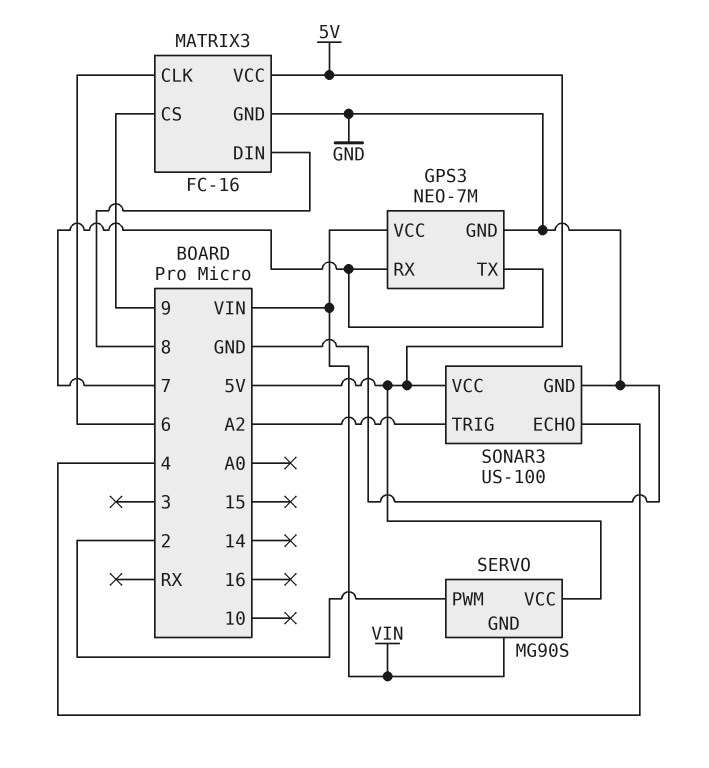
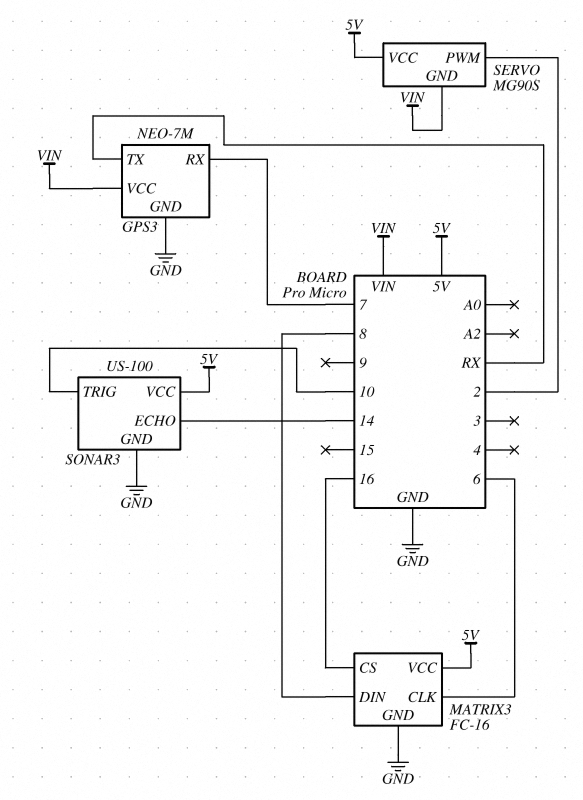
GPS3 pin TX: 7 -> RX
MATRIX3 pin CS: 9 -> 16
SONAR3 pin ECHO: 4 -> 14
SONAR3 pin TRIG: A2 -> 10

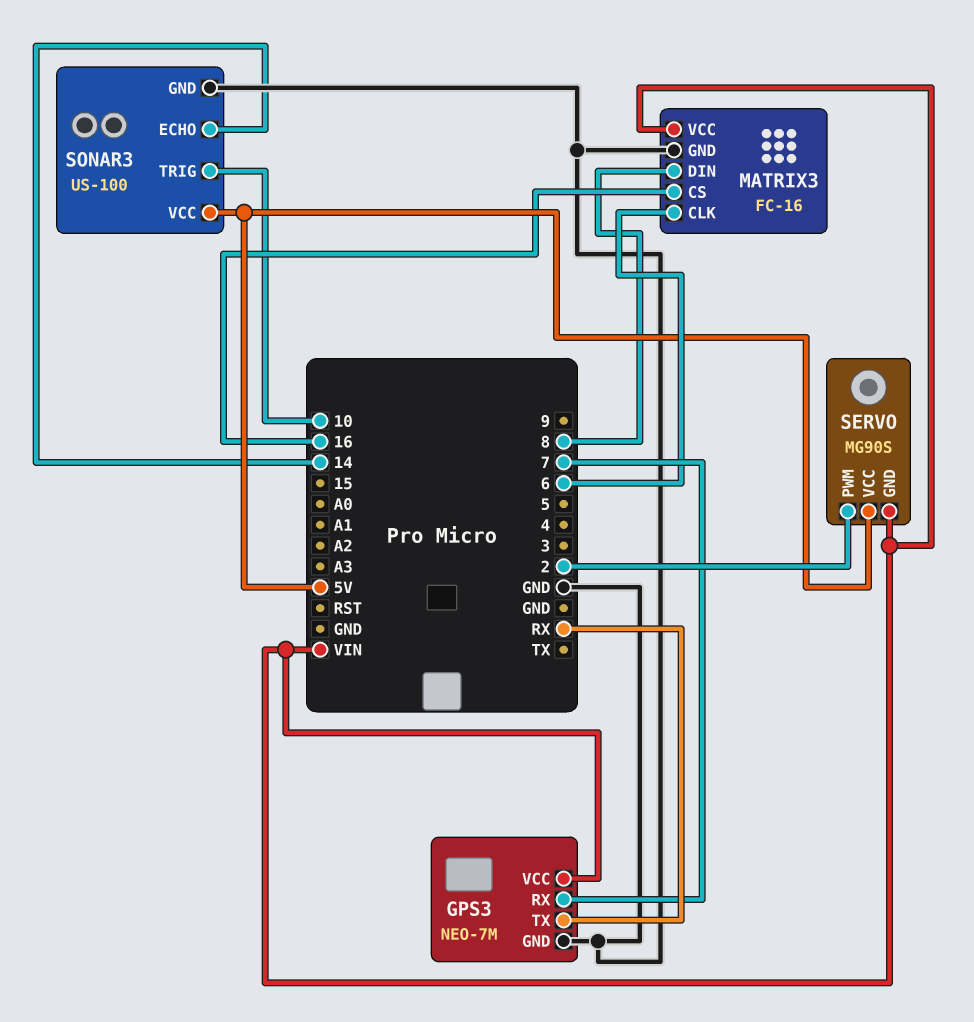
MATRIX3 pin VCC: 5V -> VIN

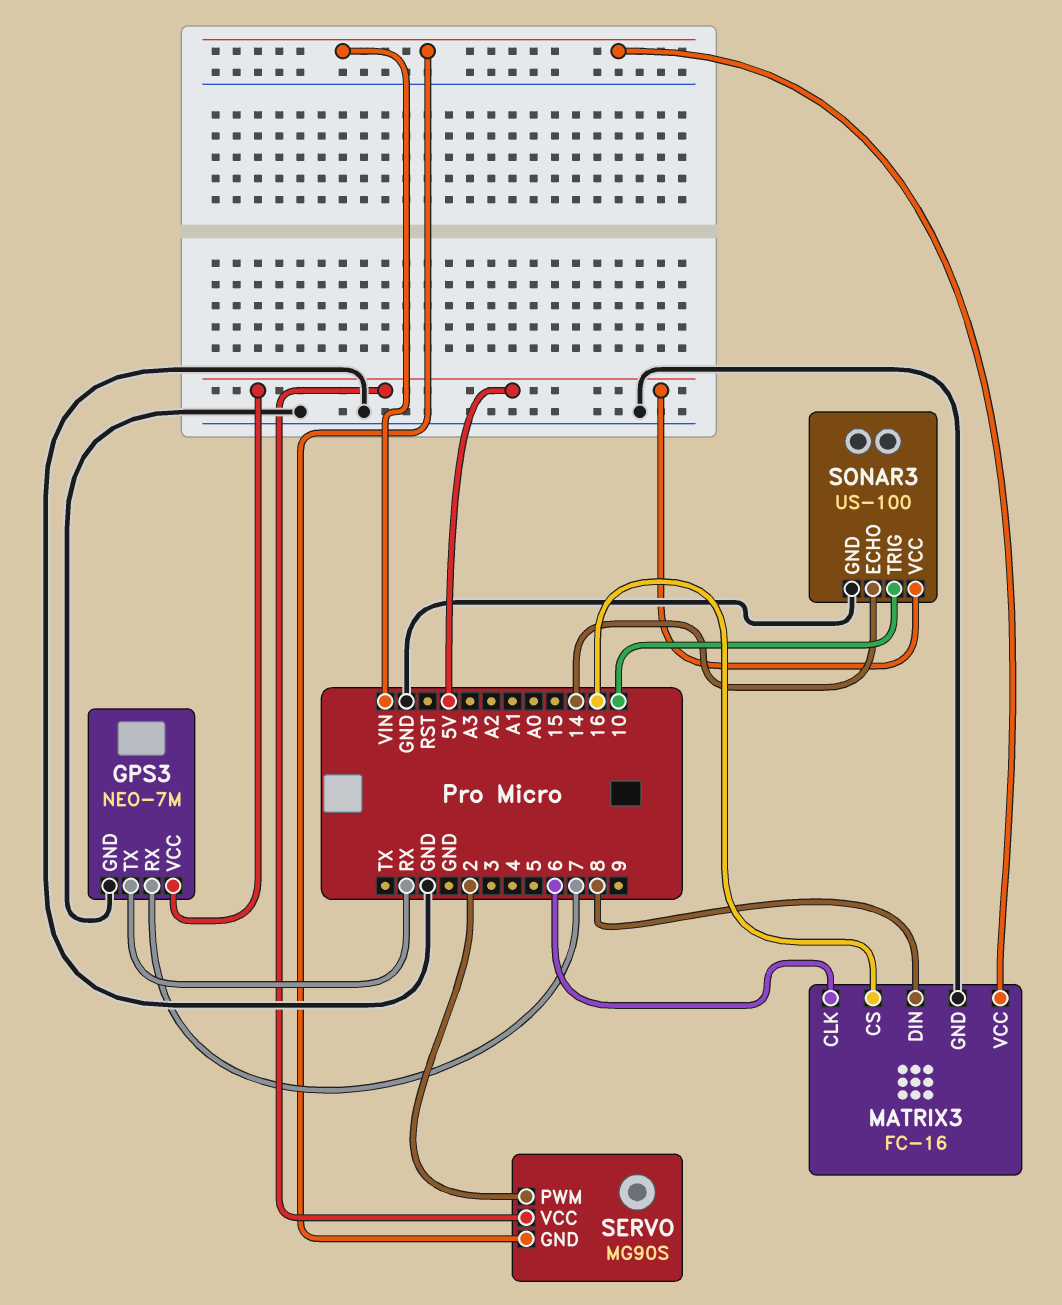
GPS3 pin VCC: VIN -> 5V

